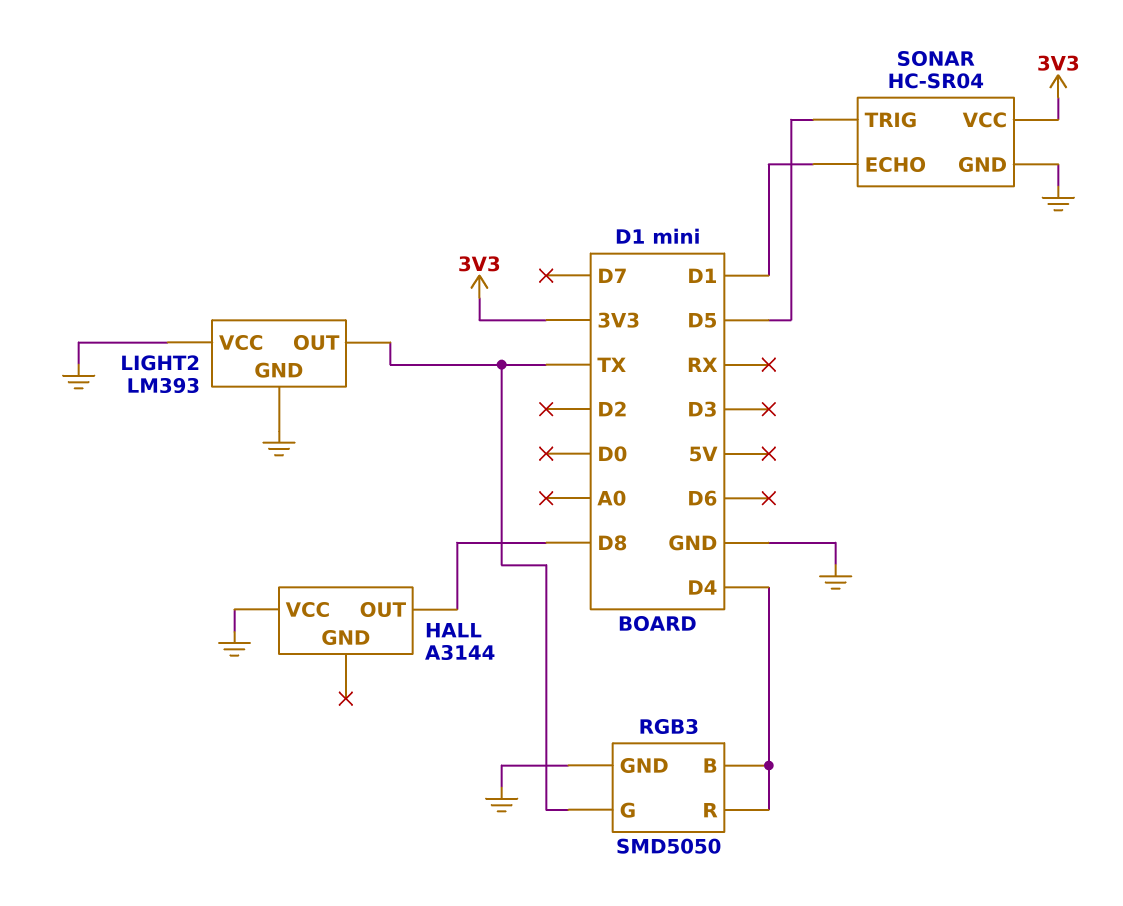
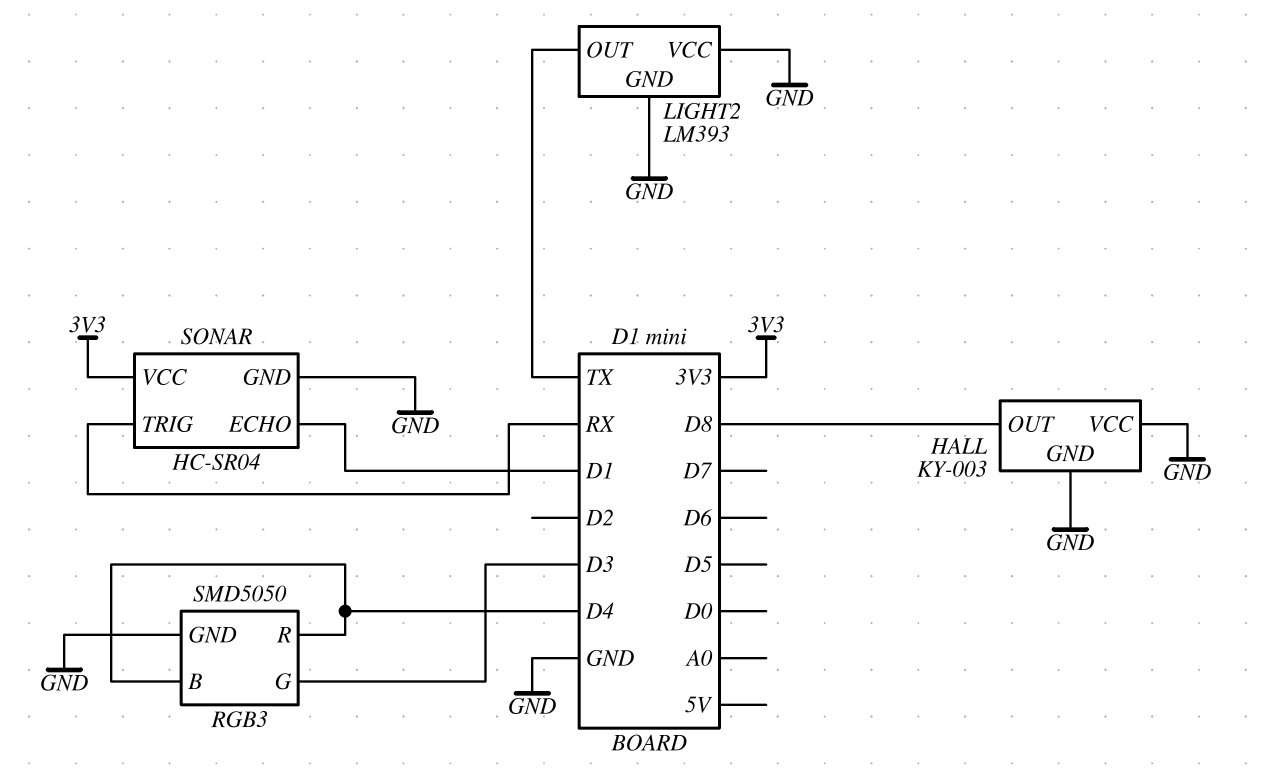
HALL: A3144 -> KY-003
HALL pin GND: none -> GND
RGB3 pin G: TX -> D3
SONAR pin TRIG: D5 -> RX

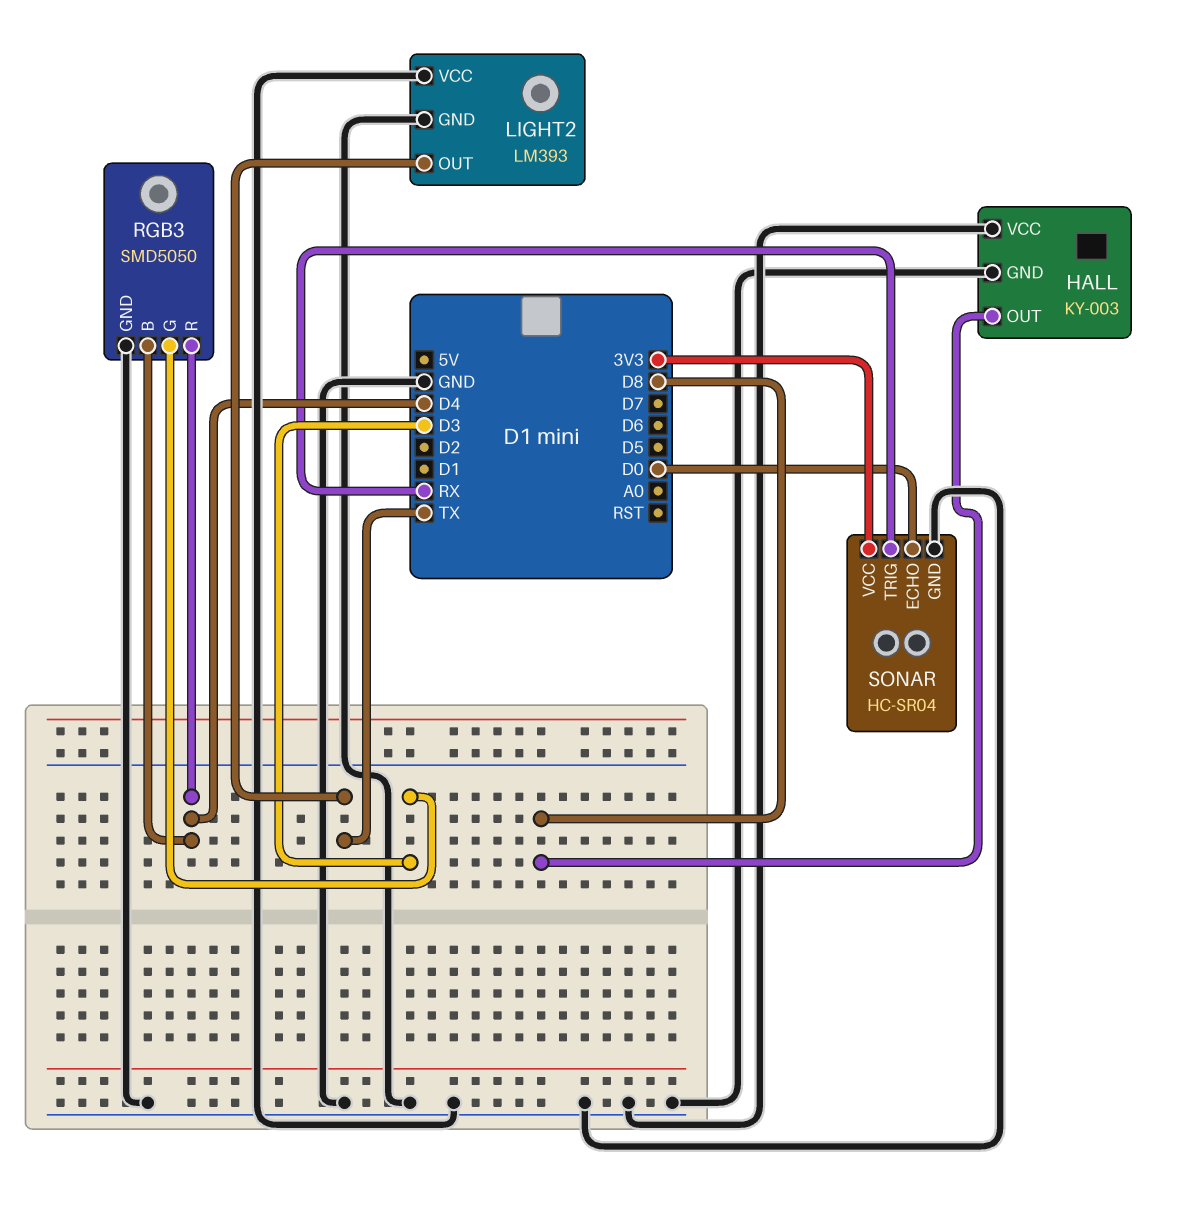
SONAR pin ECHO: D1 -> D0

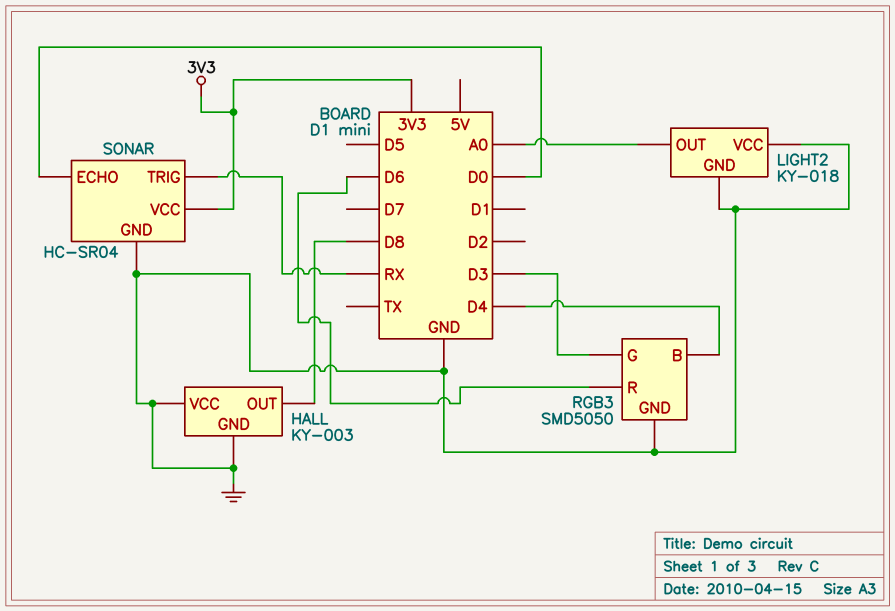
LIGHT2: LM393 -> KY-018
LIGHT2 pin OUT: TX -> A0
RGB3 pin R: D4 -> D6

